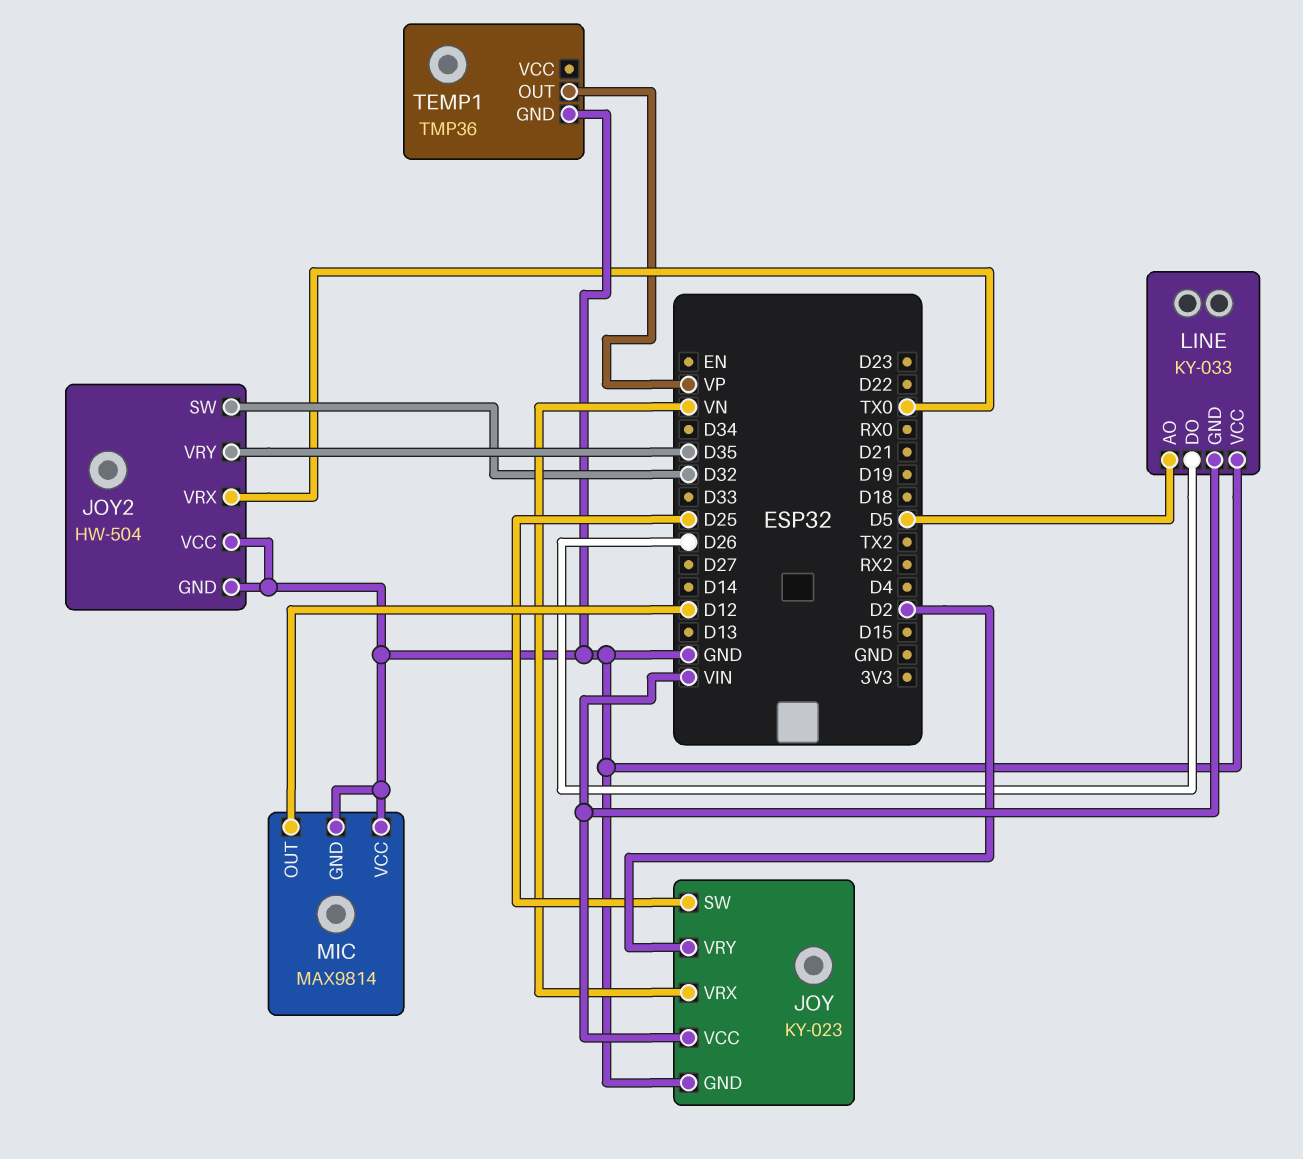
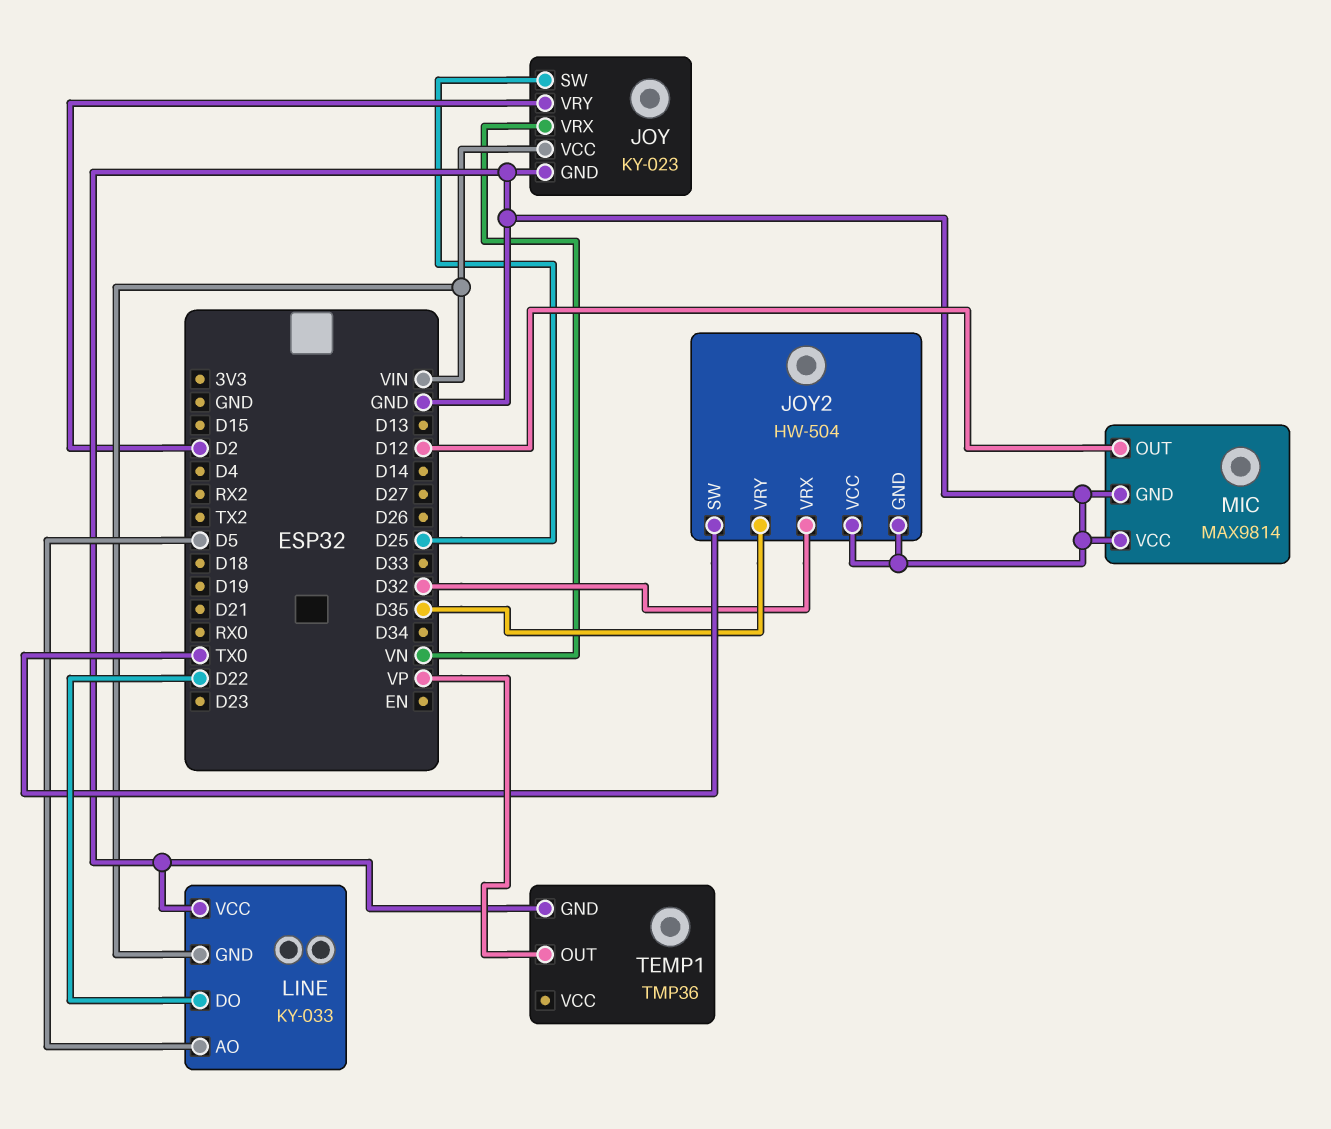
JOY2 pin SW: D32 -> TX0
JOY2 pin VRX: TX0 -> D32
LINE pin DO: D26 -> D22

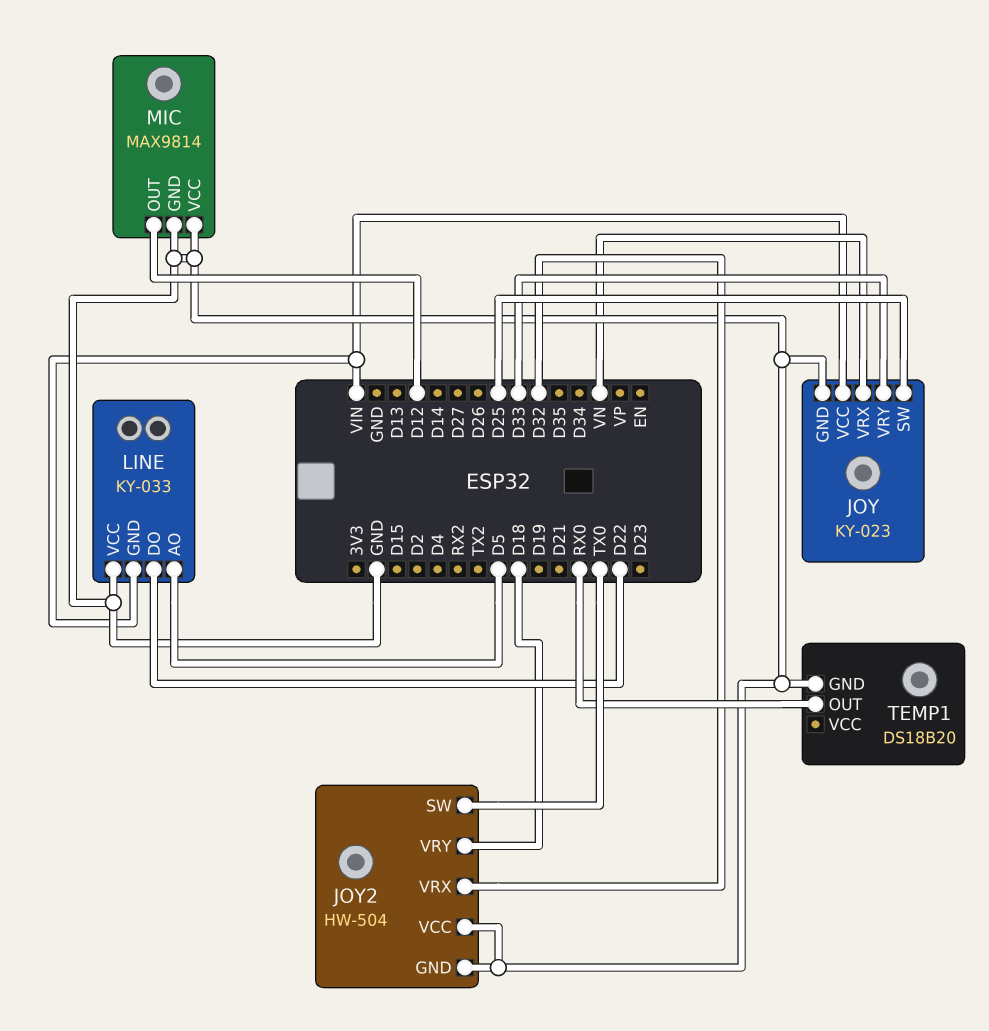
JOY pin VRY: D2 -> D33
JOY2 pin VRY: D35 -> D18
TEMP1: TMP36 -> DS18B20
TEMP1 pin OUT: VP -> RX0

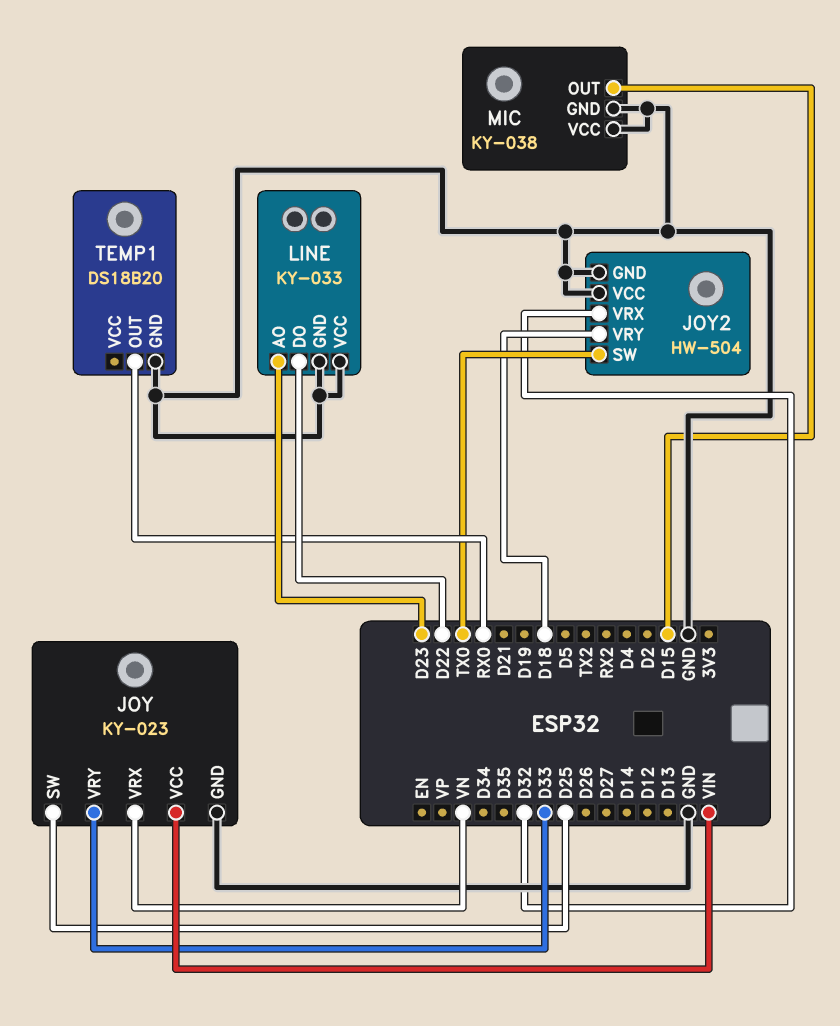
LINE pin AO: D5 -> D23
LINE pin GND: VIN -> GND
MIC: MAX9814 -> KY-038
MIC pin OUT: D12 -> D15

